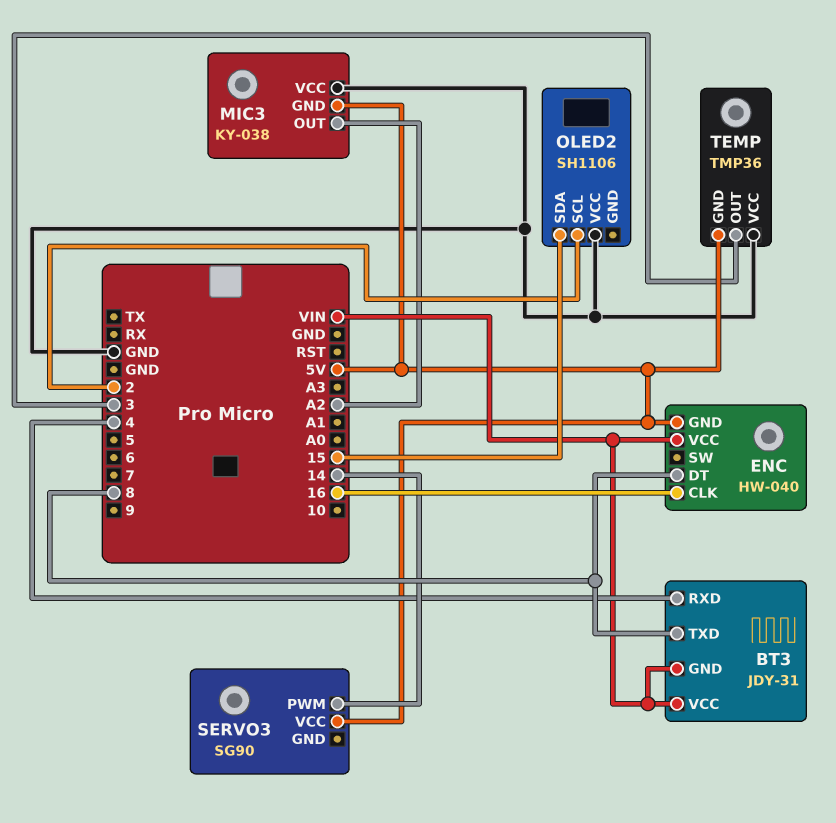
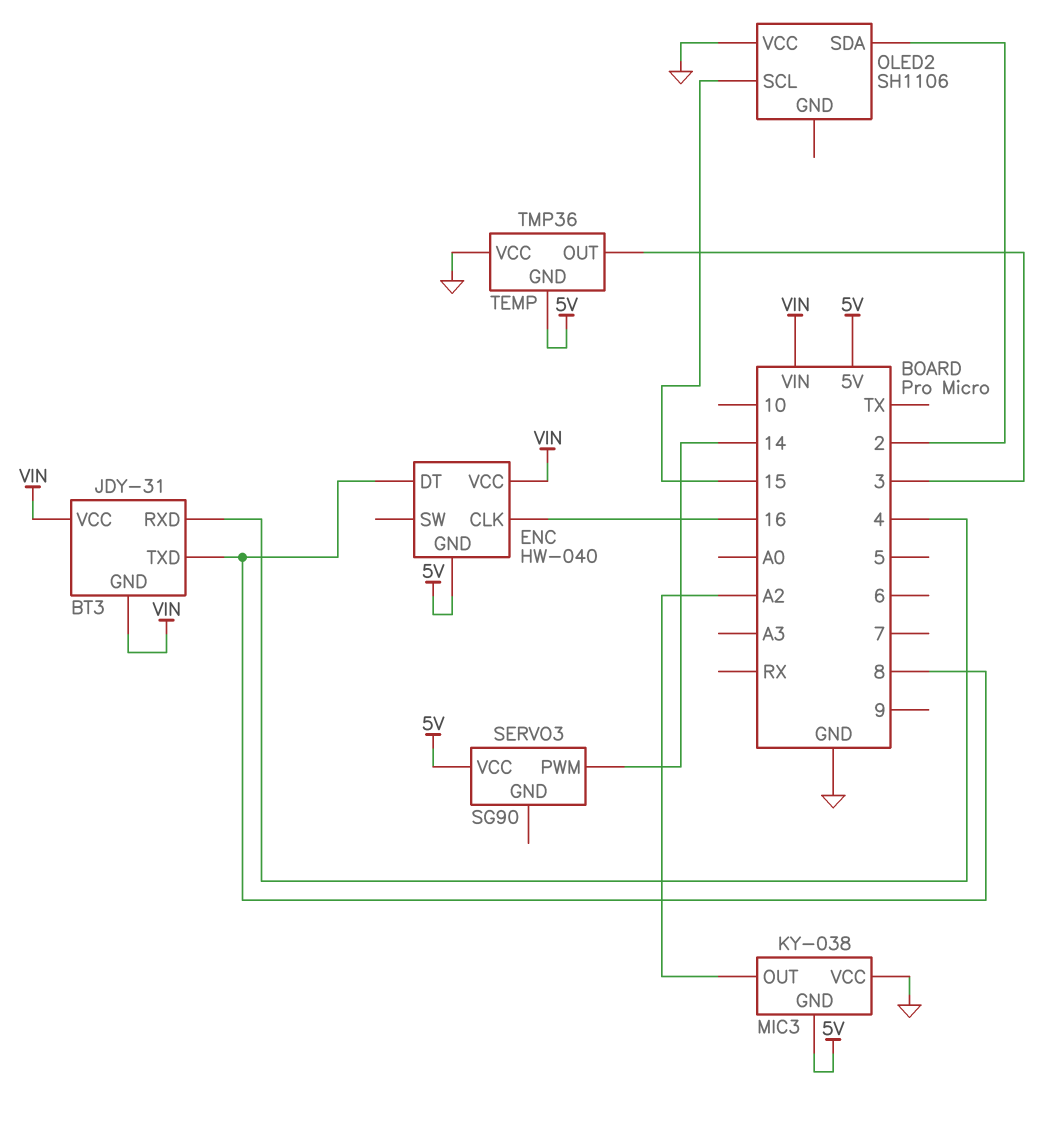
OLED2 pin SCL: 2 -> 15
OLED2 pin SDA: 15 -> 2

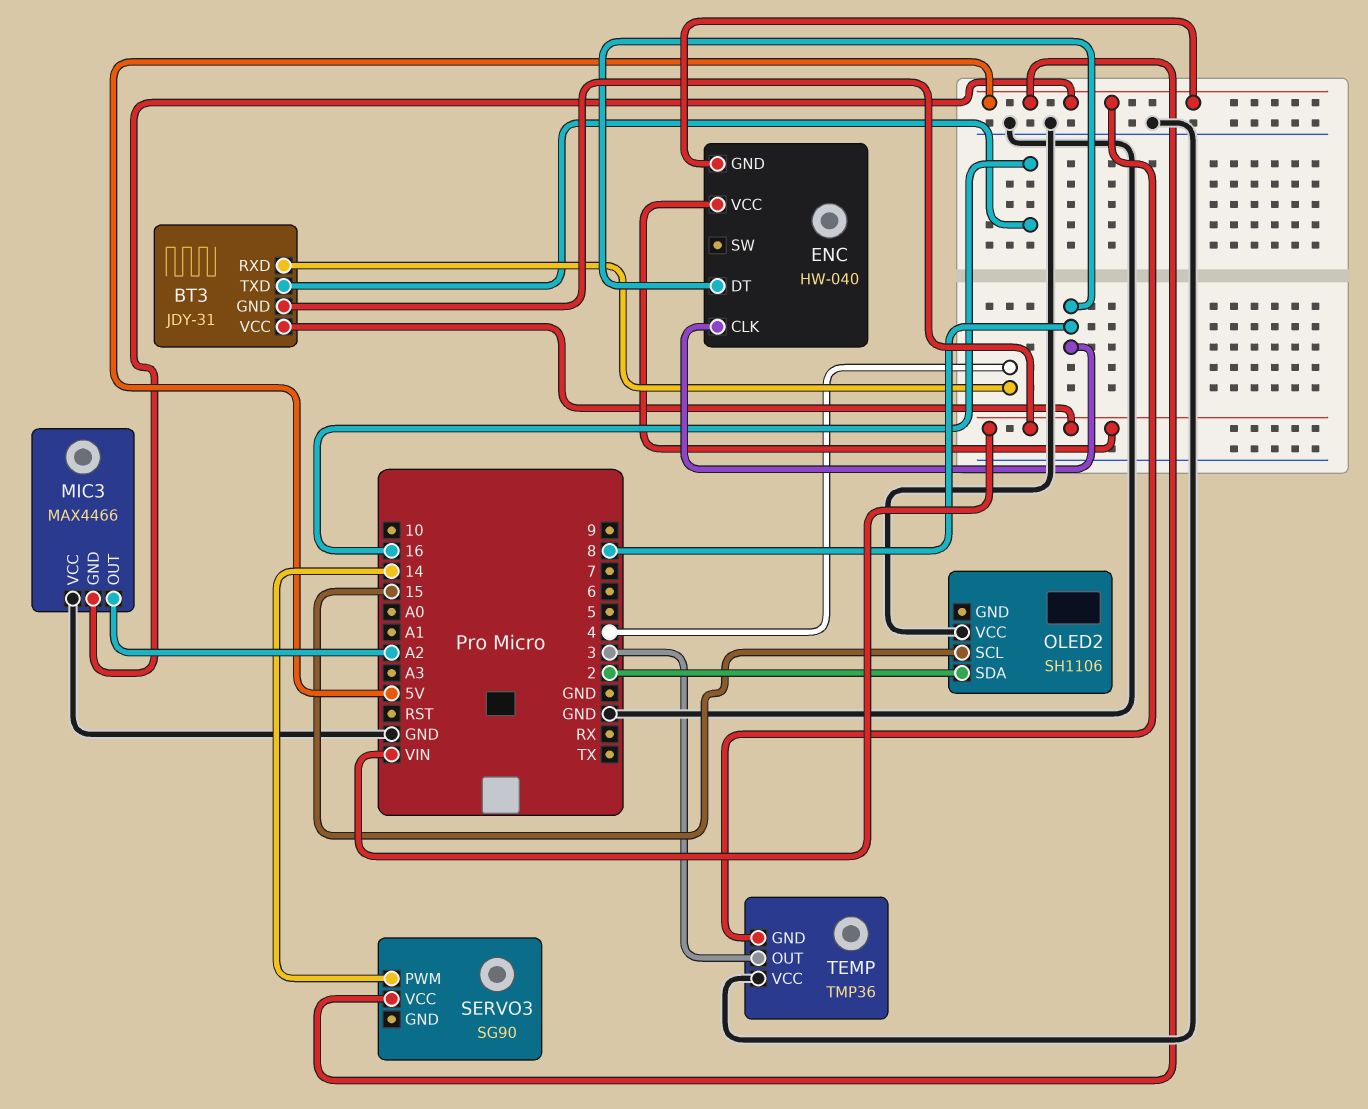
BT3 pin TXD: 8 -> 16
ENC pin CLK: 16 -> 8
MIC3: KY-038 -> MAX4466

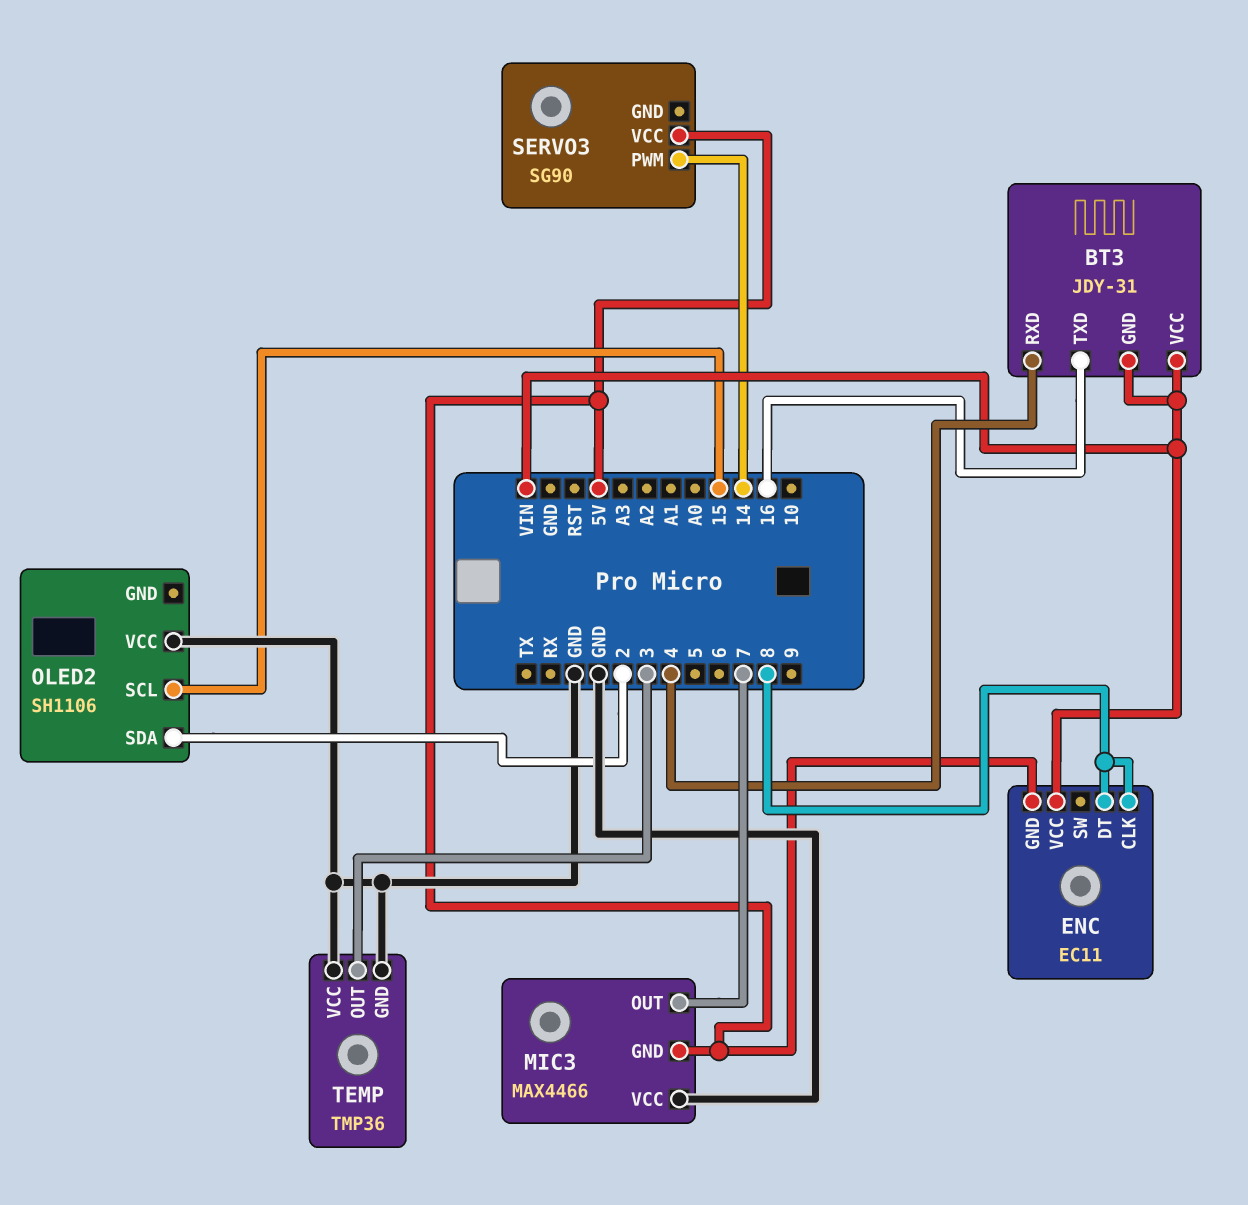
ENC: HW-040 -> EC11
MIC3 pin OUT: A2 -> 7
TEMP pin GND: 5V -> GND

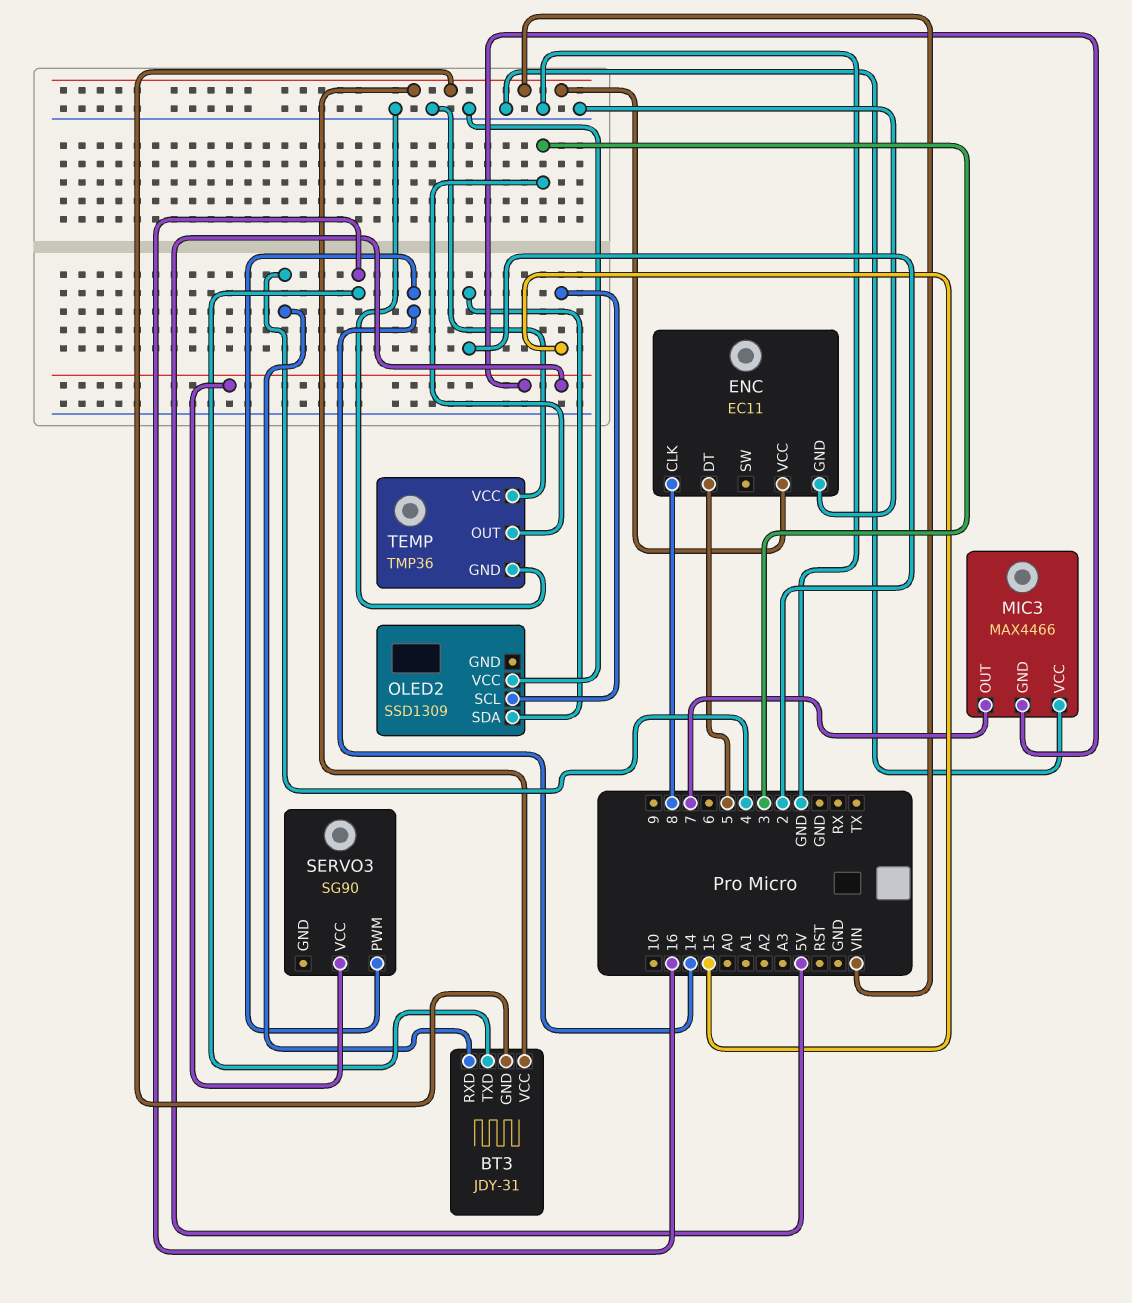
ENC pin DT: 8 -> 5
ENC pin GND: 5V -> GND
OLED2: SH1106 -> SSD1309

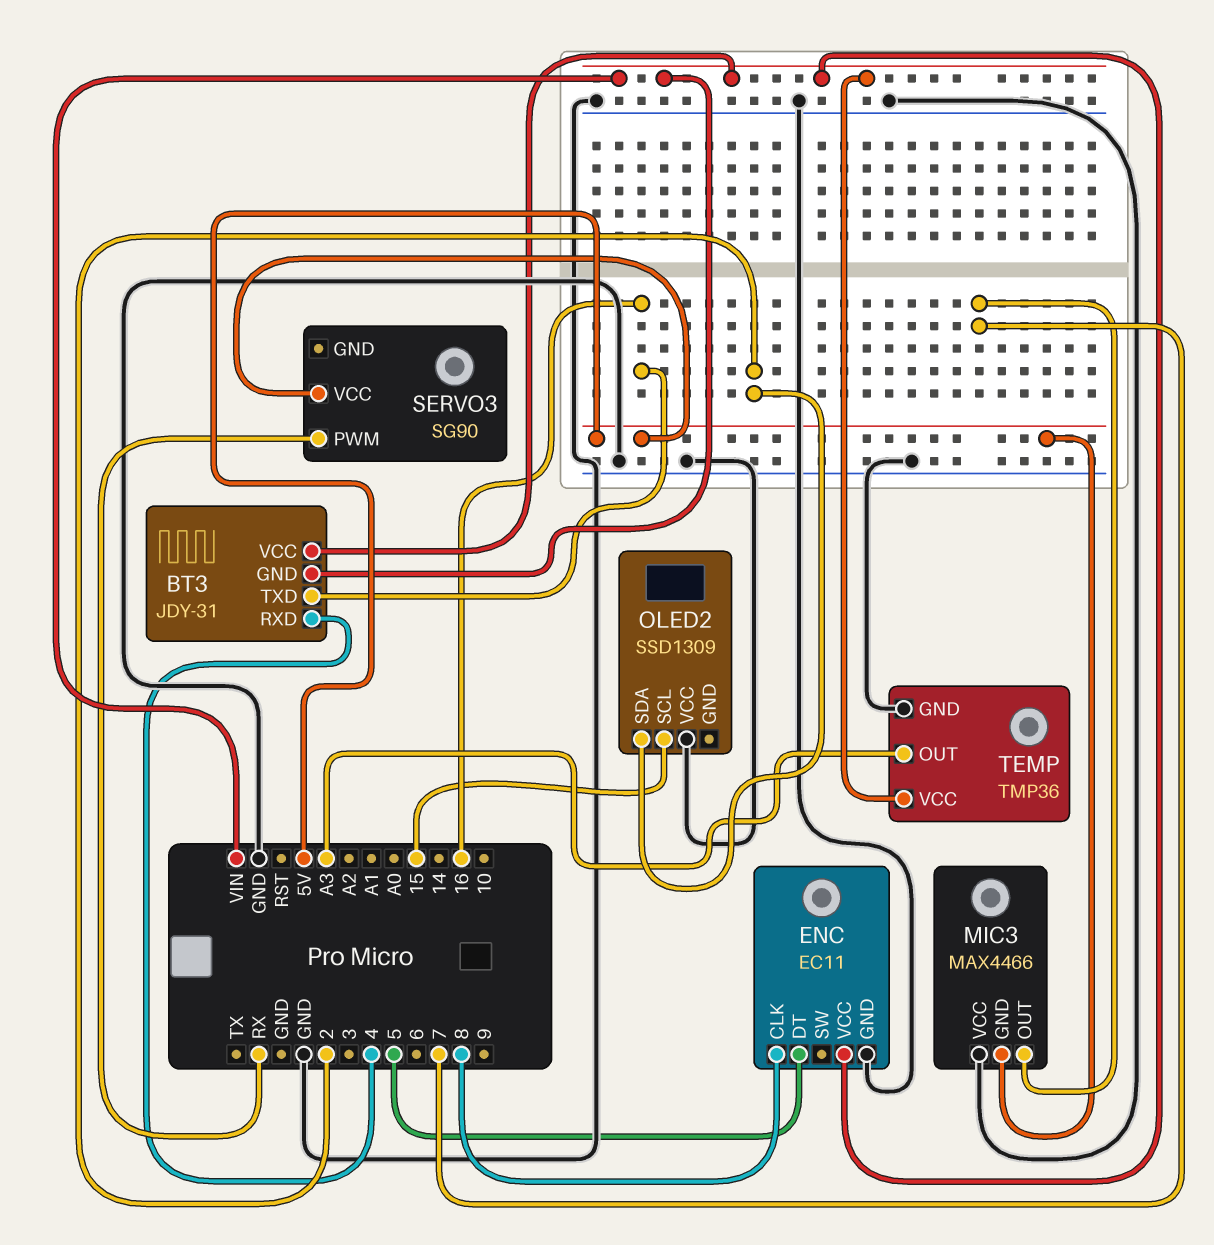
SERVO3 pin PWM: 14 -> RX
TEMP pin OUT: 3 -> A3
TEMP pin VCC: GND -> VIN

